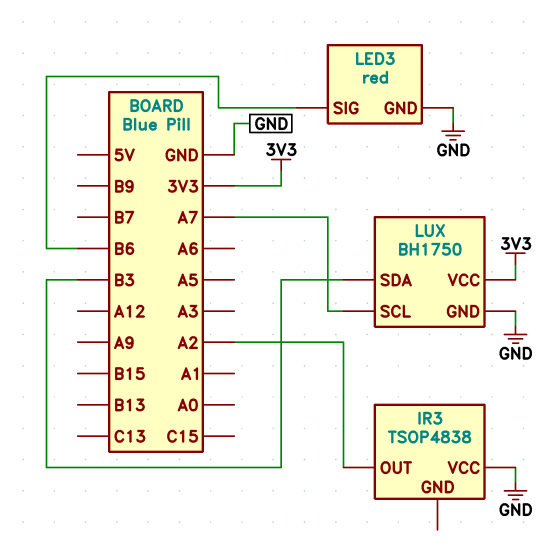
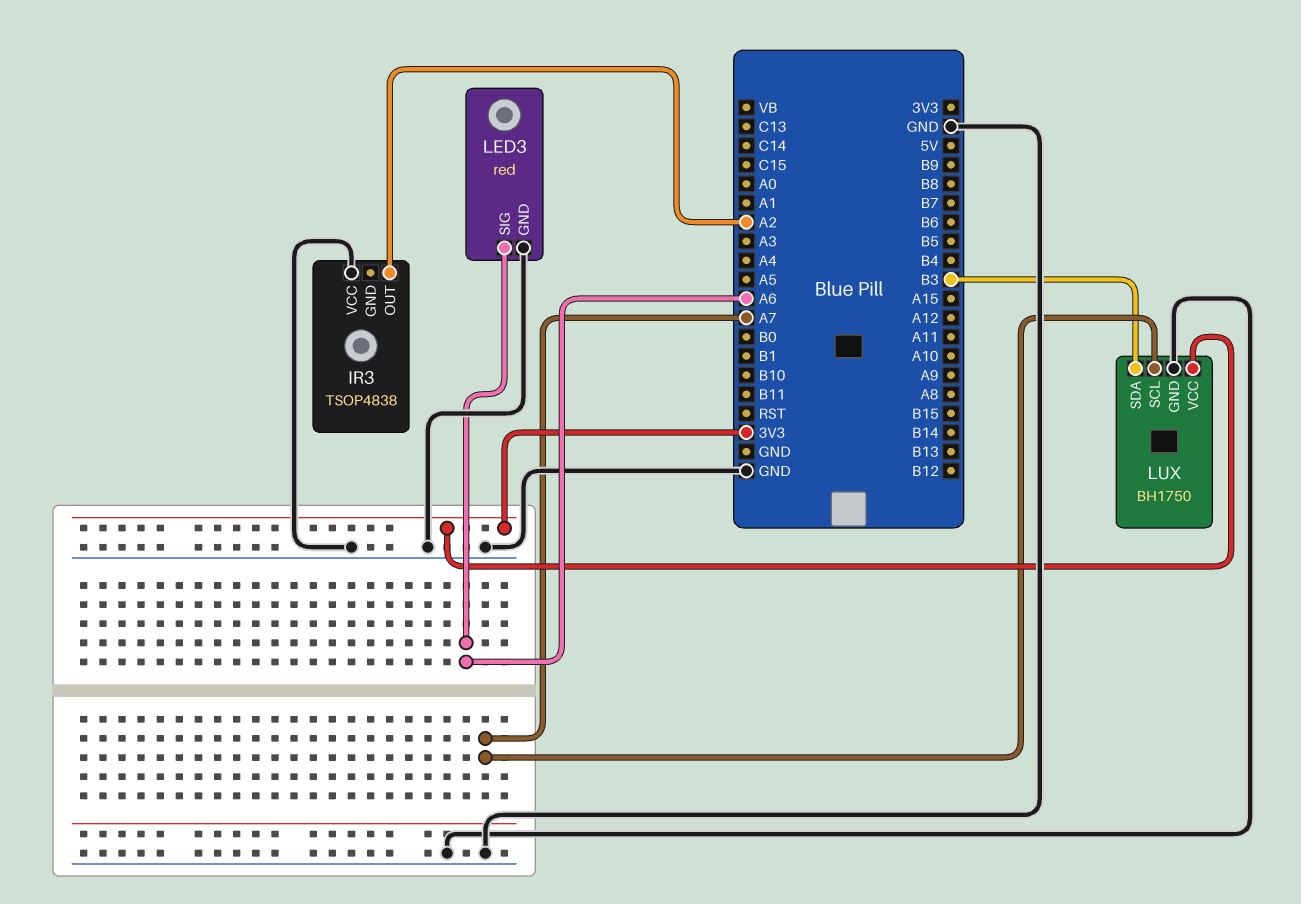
LED3 pin SIG: B6 -> A6

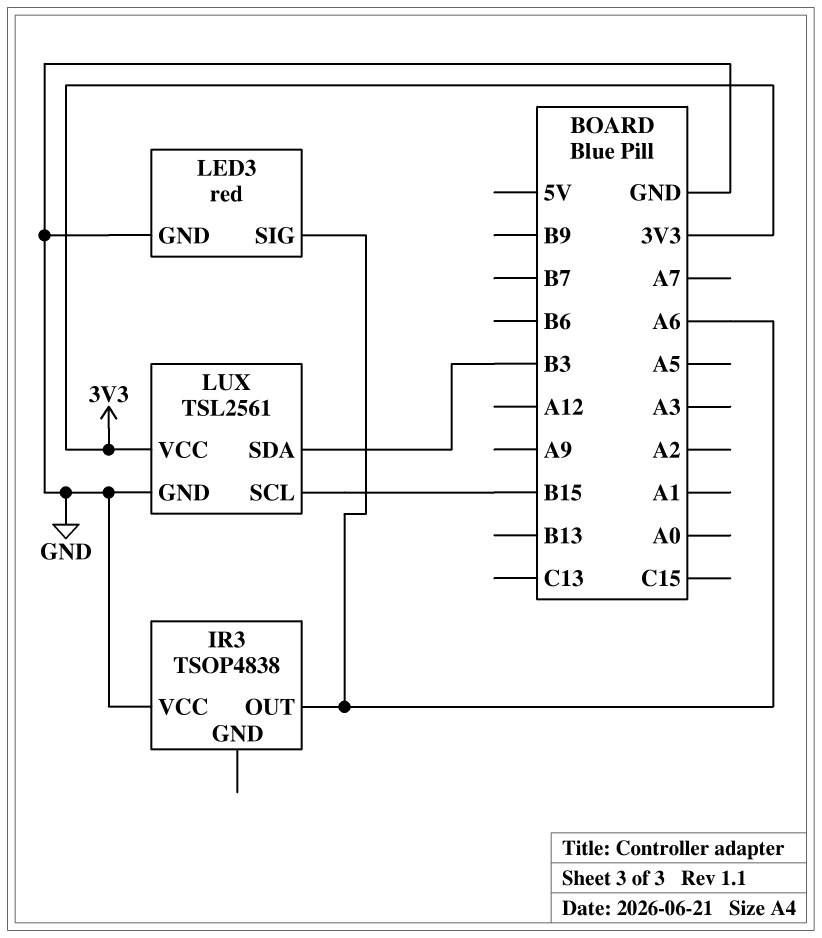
IR3 pin OUT: A2 -> A6
LUX: BH1750 -> TSL2561
LUX pin SCL: A7 -> B15

